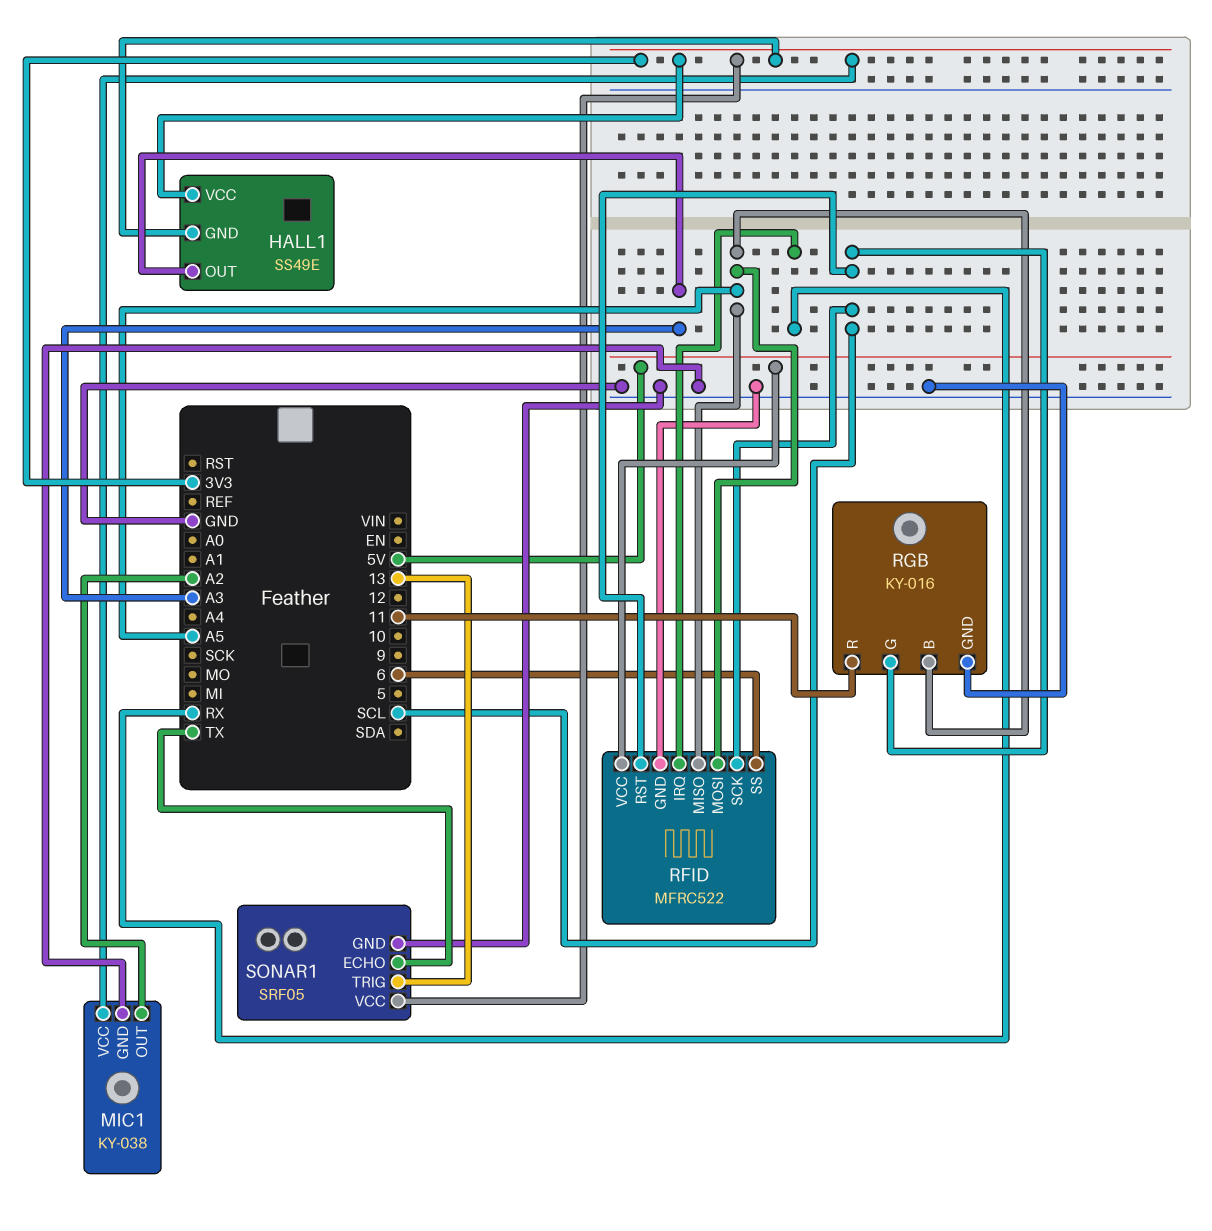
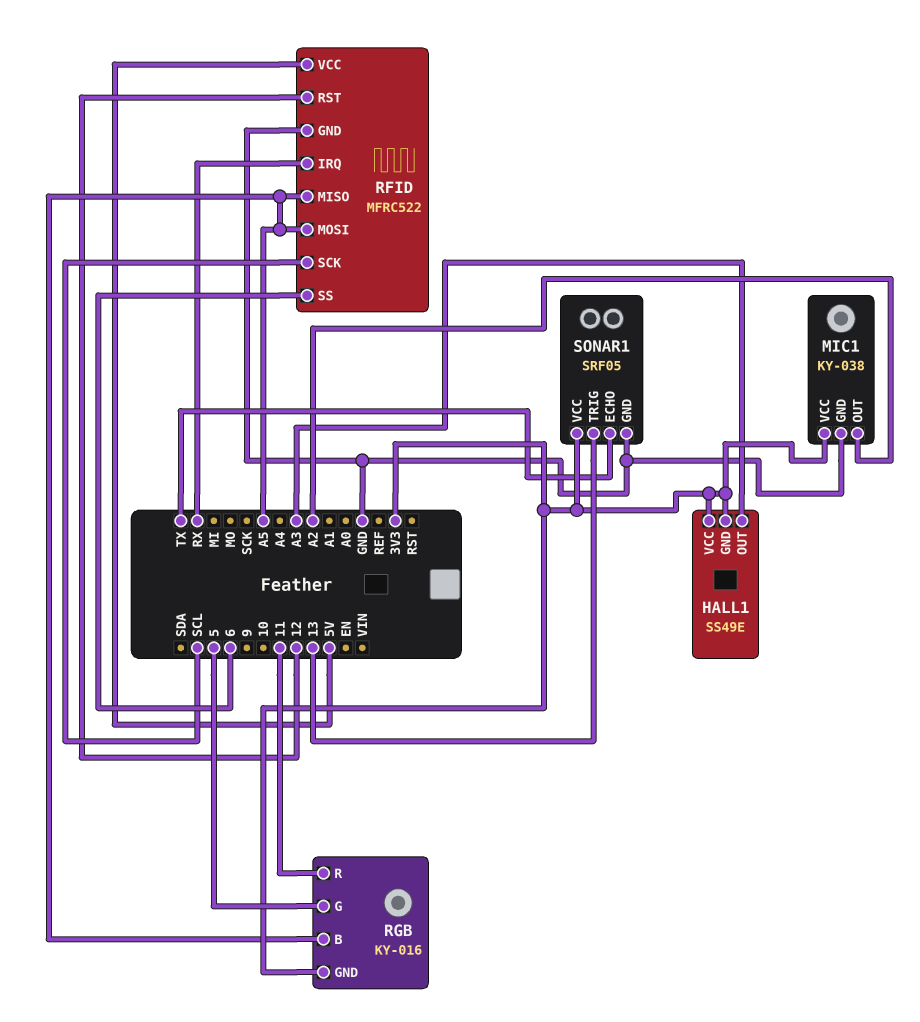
RFID pin RST: SCL -> 12
RGB pin G: SCL -> 5
RGB pin GND: GND -> 3V3

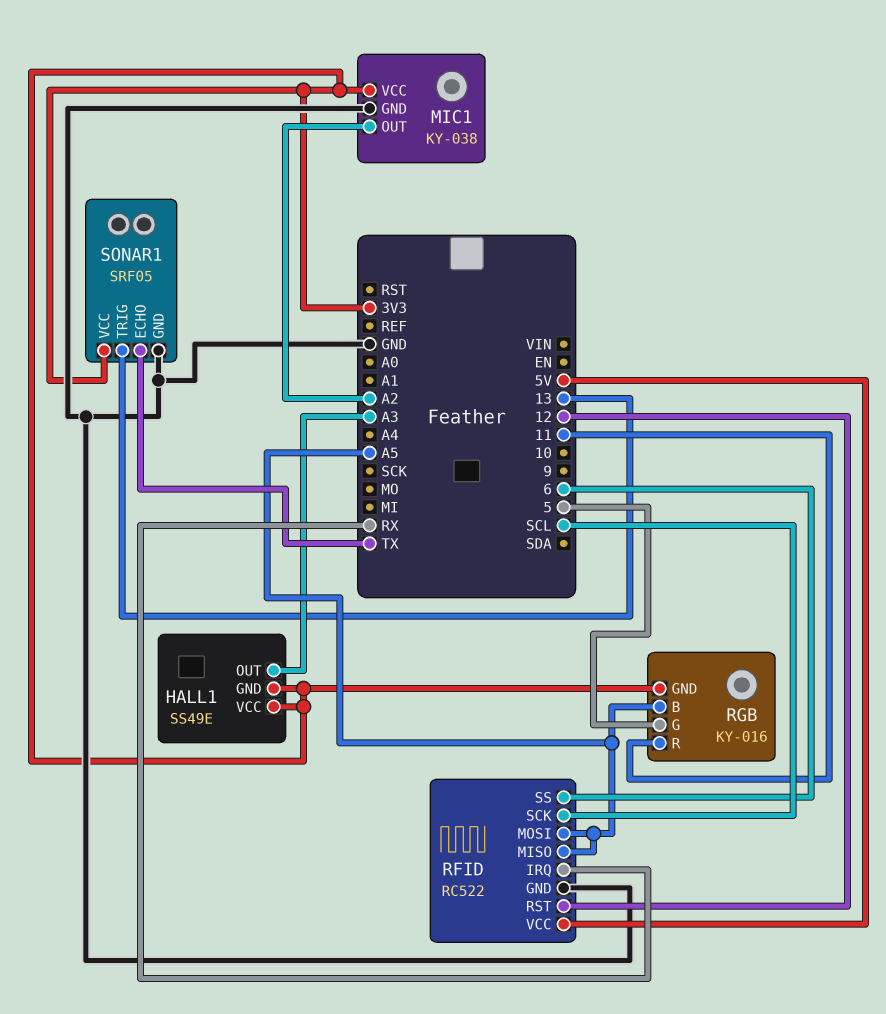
RFID: MFRC522 -> RC522

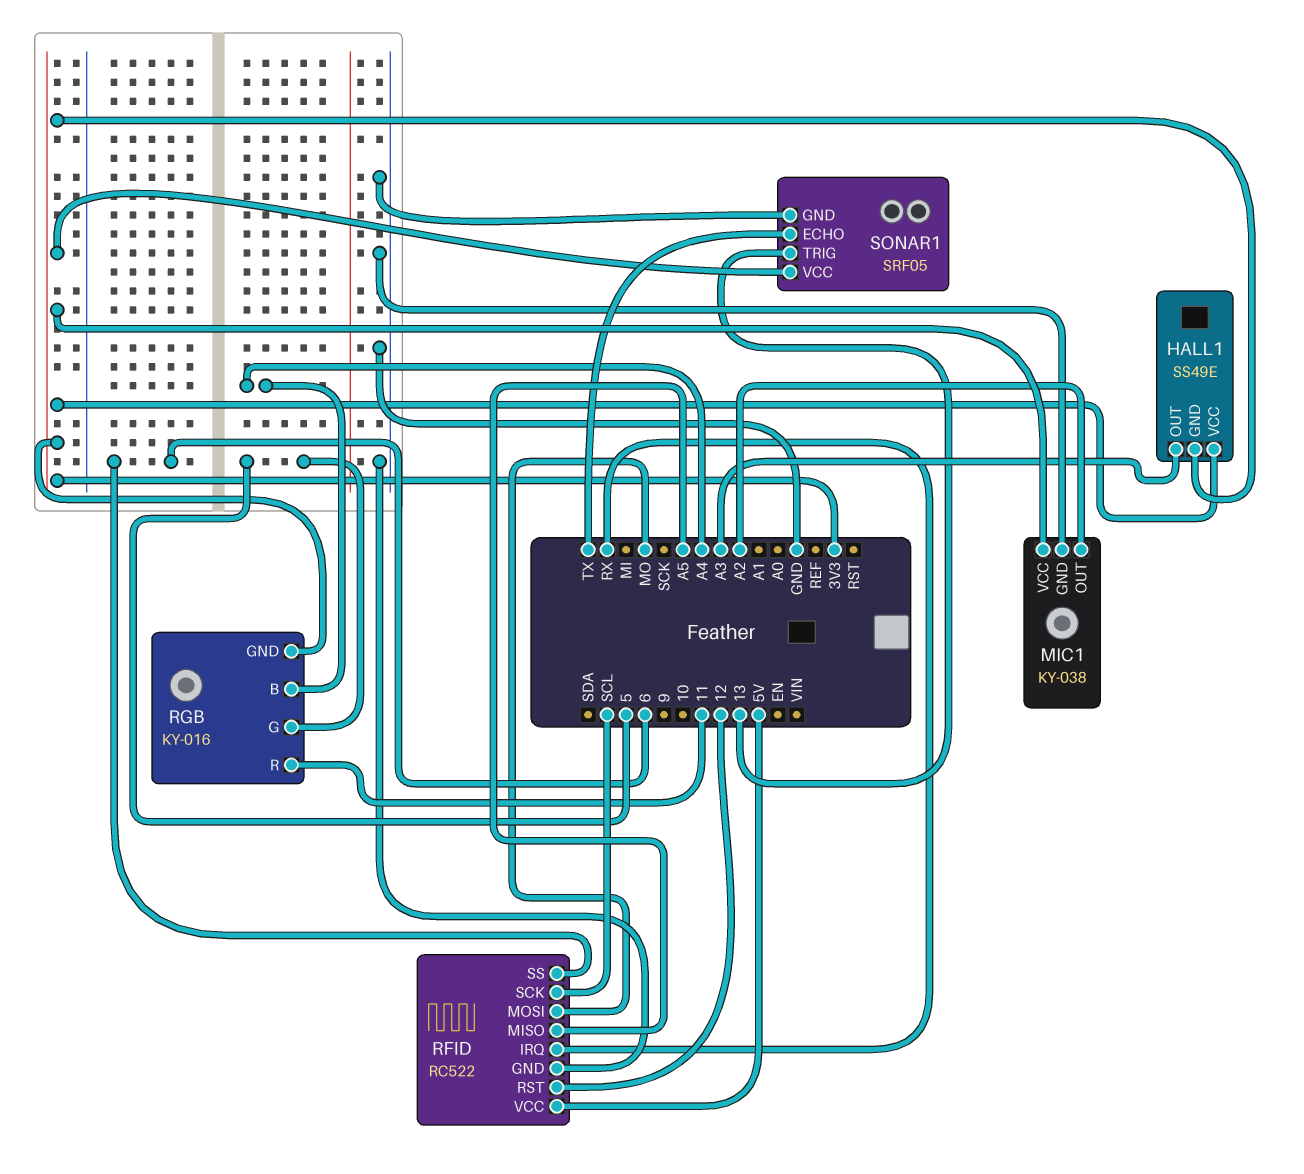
RFID pin MOSI: A5 -> MO
RGB pin B: A5 -> A4

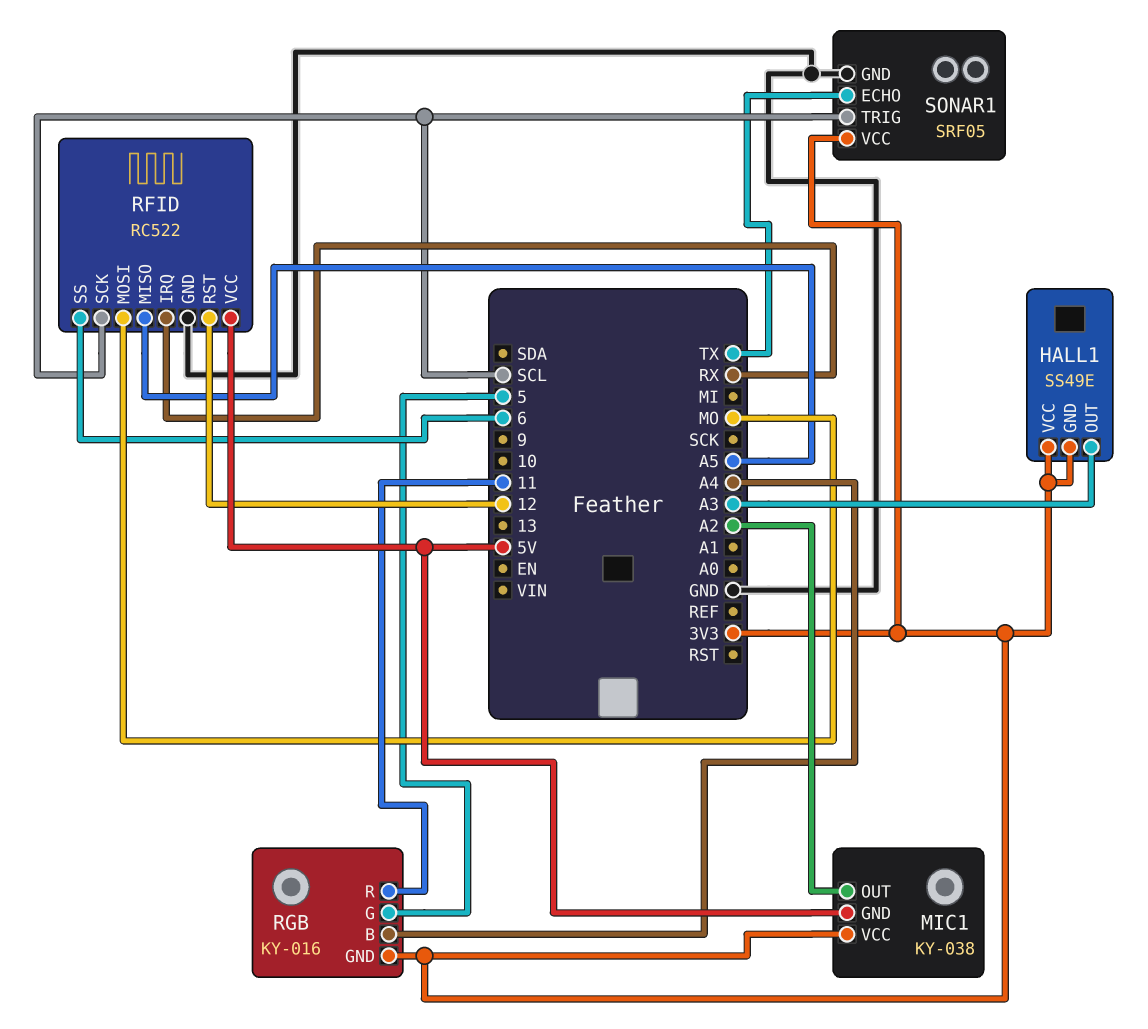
MIC1 pin GND: GND -> 5V
SONAR1 pin TRIG: 13 -> SCL

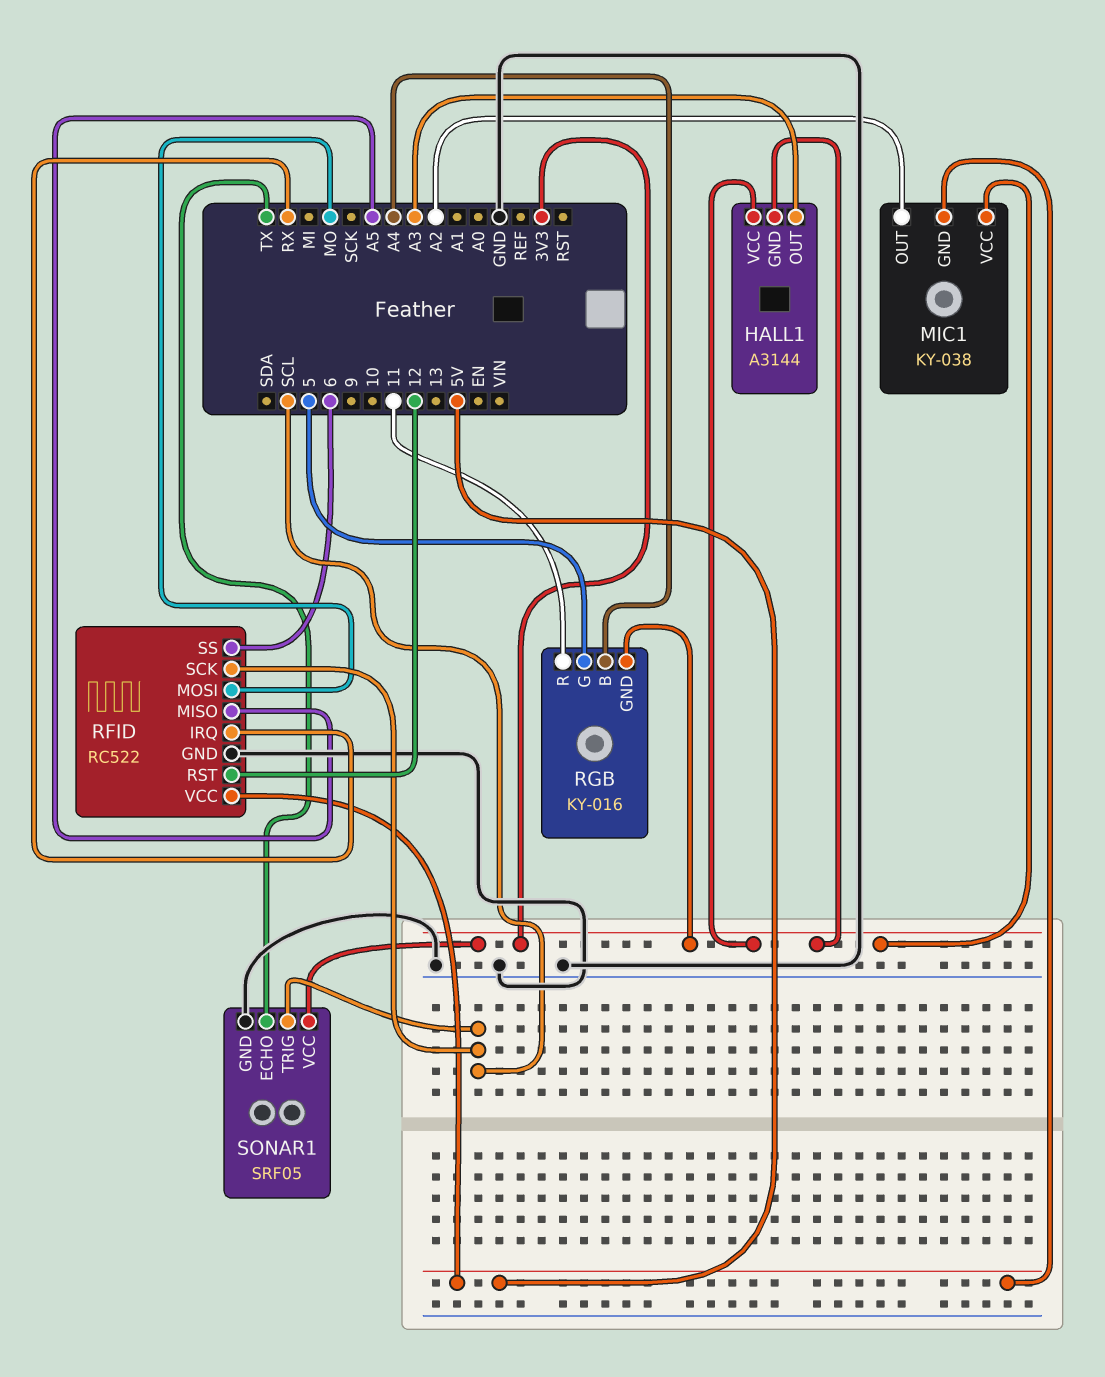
HALL1: SS49E -> A3144

